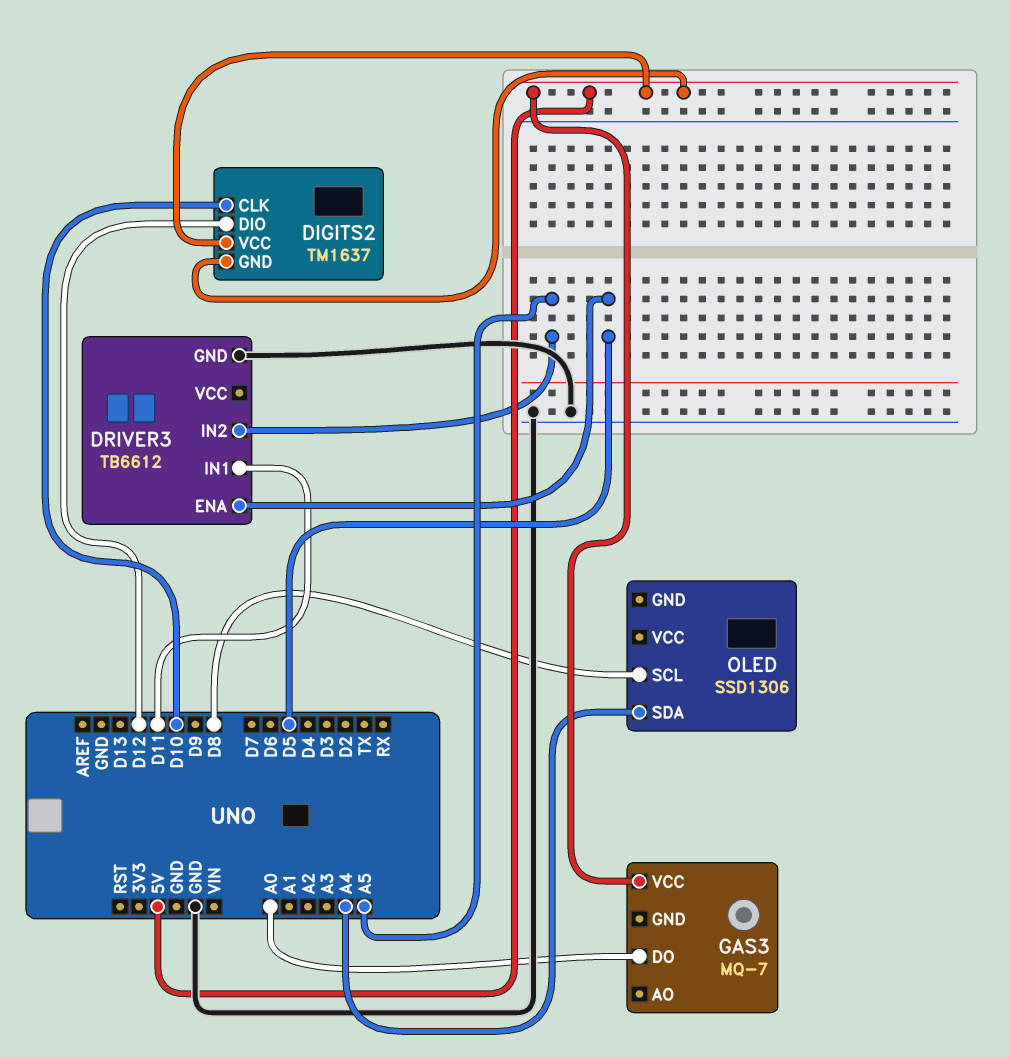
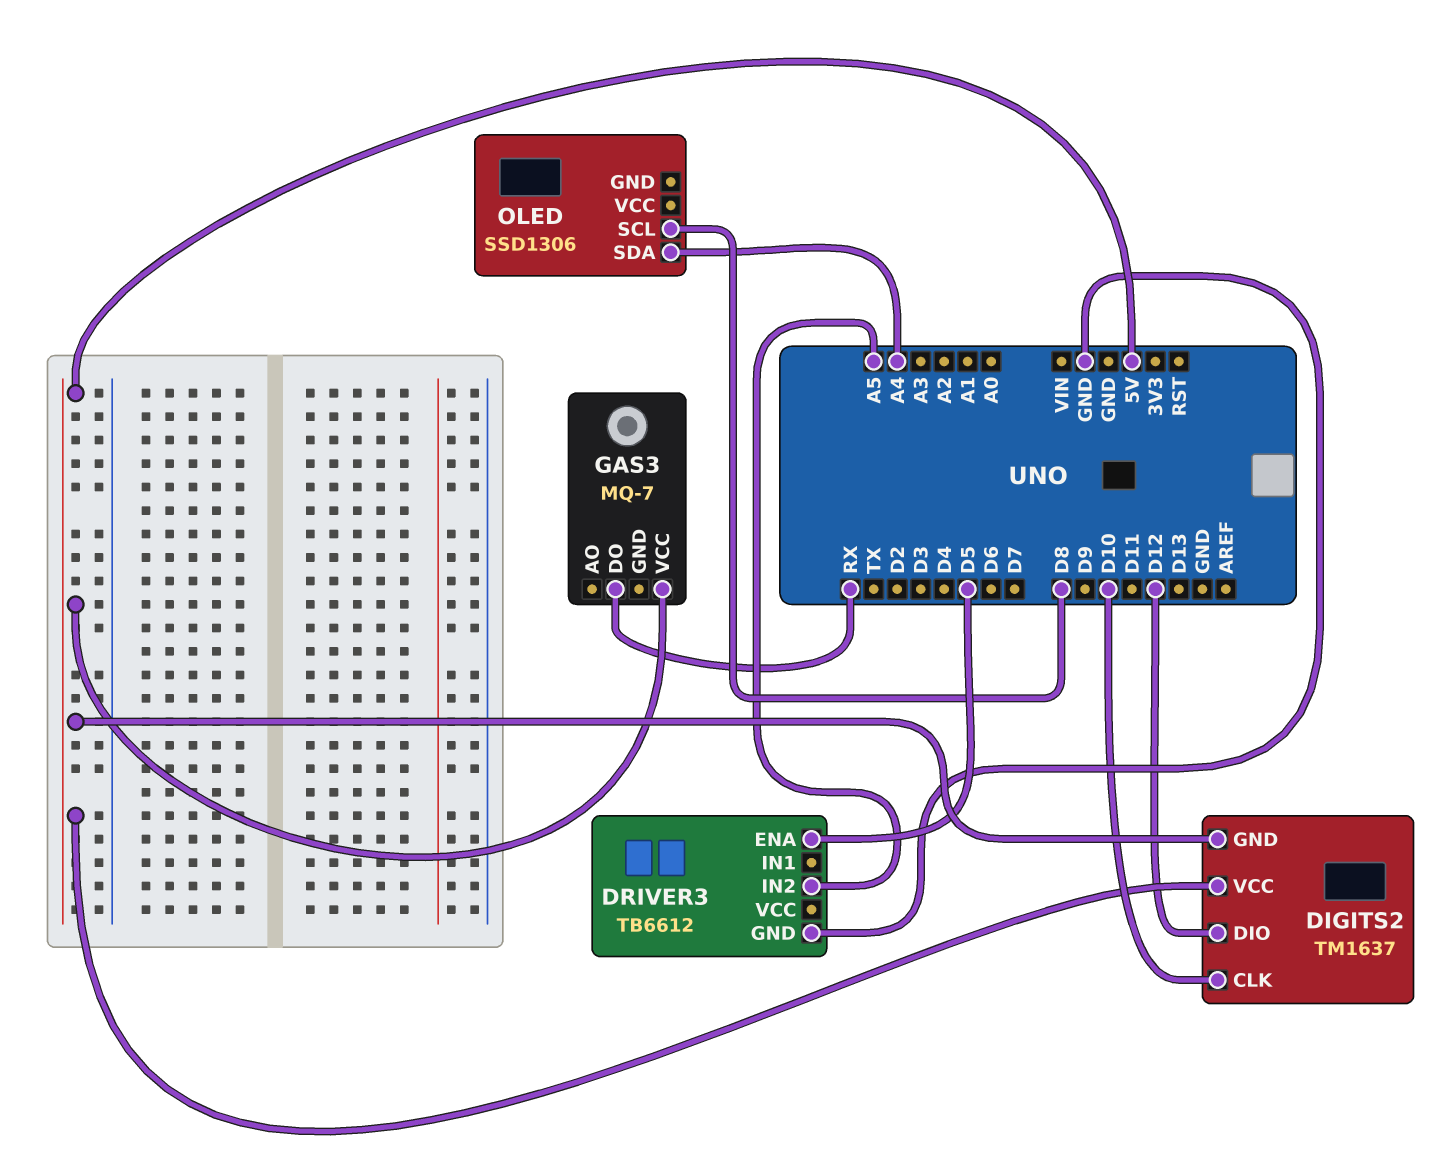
DRIVER3 pin IN1: D11 -> none
GAS3 pin DO: A0 -> RX

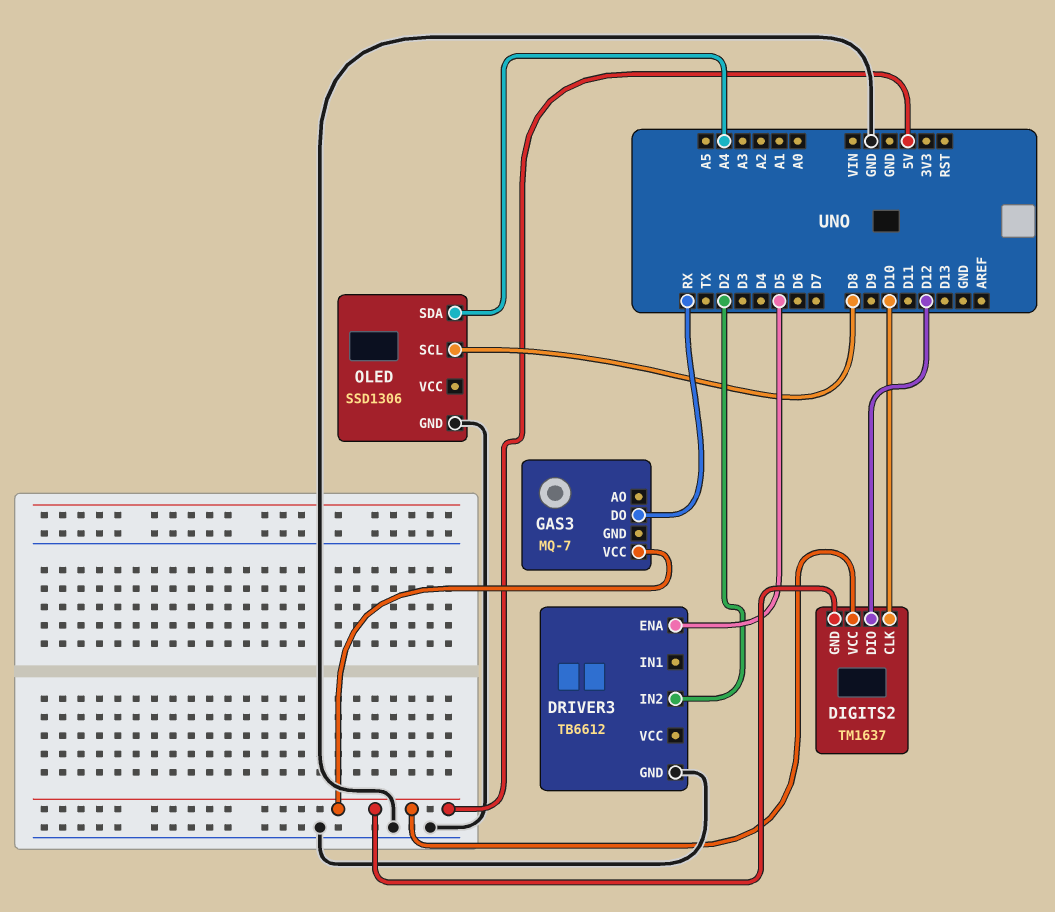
DRIVER3 pin IN2: A5 -> D2
OLED pin GND: none -> GND

